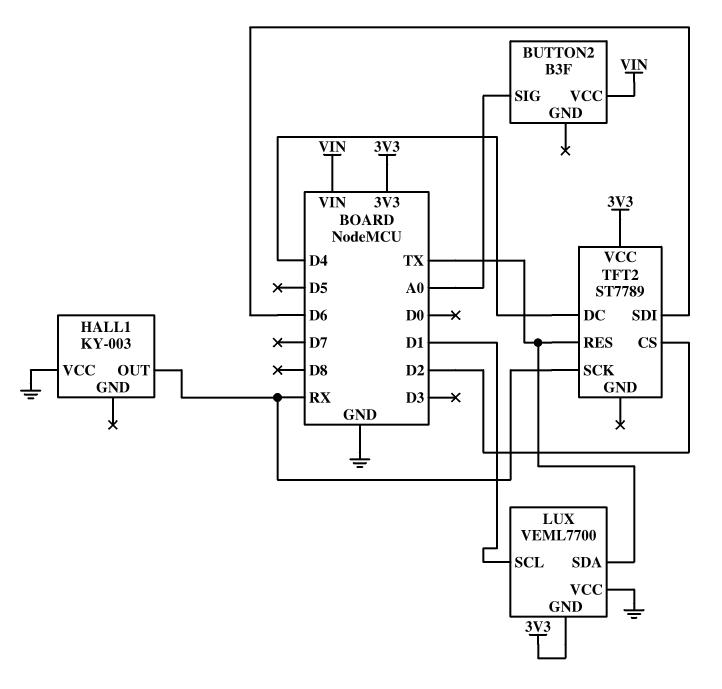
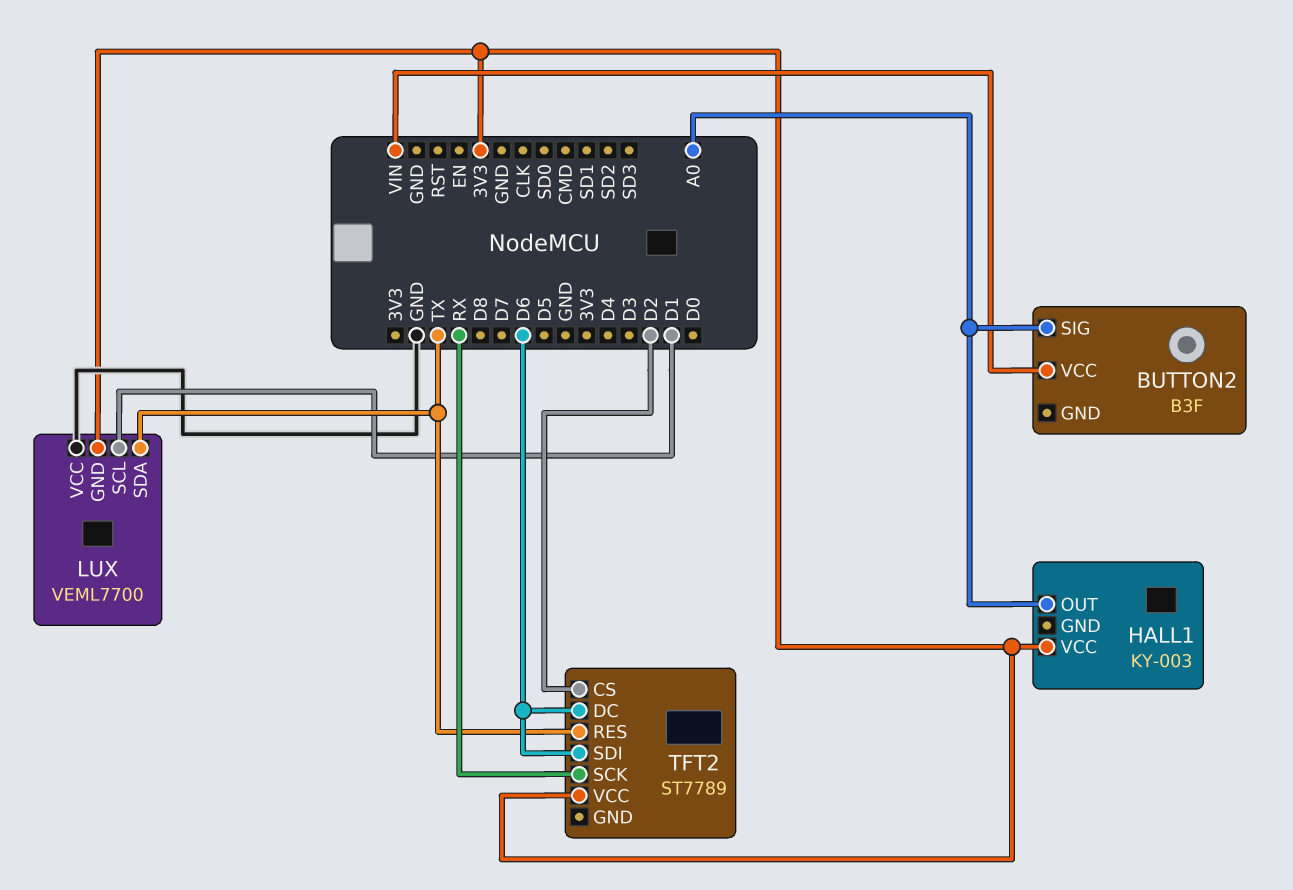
HALL1 pin OUT: RX -> A0
HALL1 pin VCC: GND -> 3V3
TFT2 pin DC: D4 -> D6

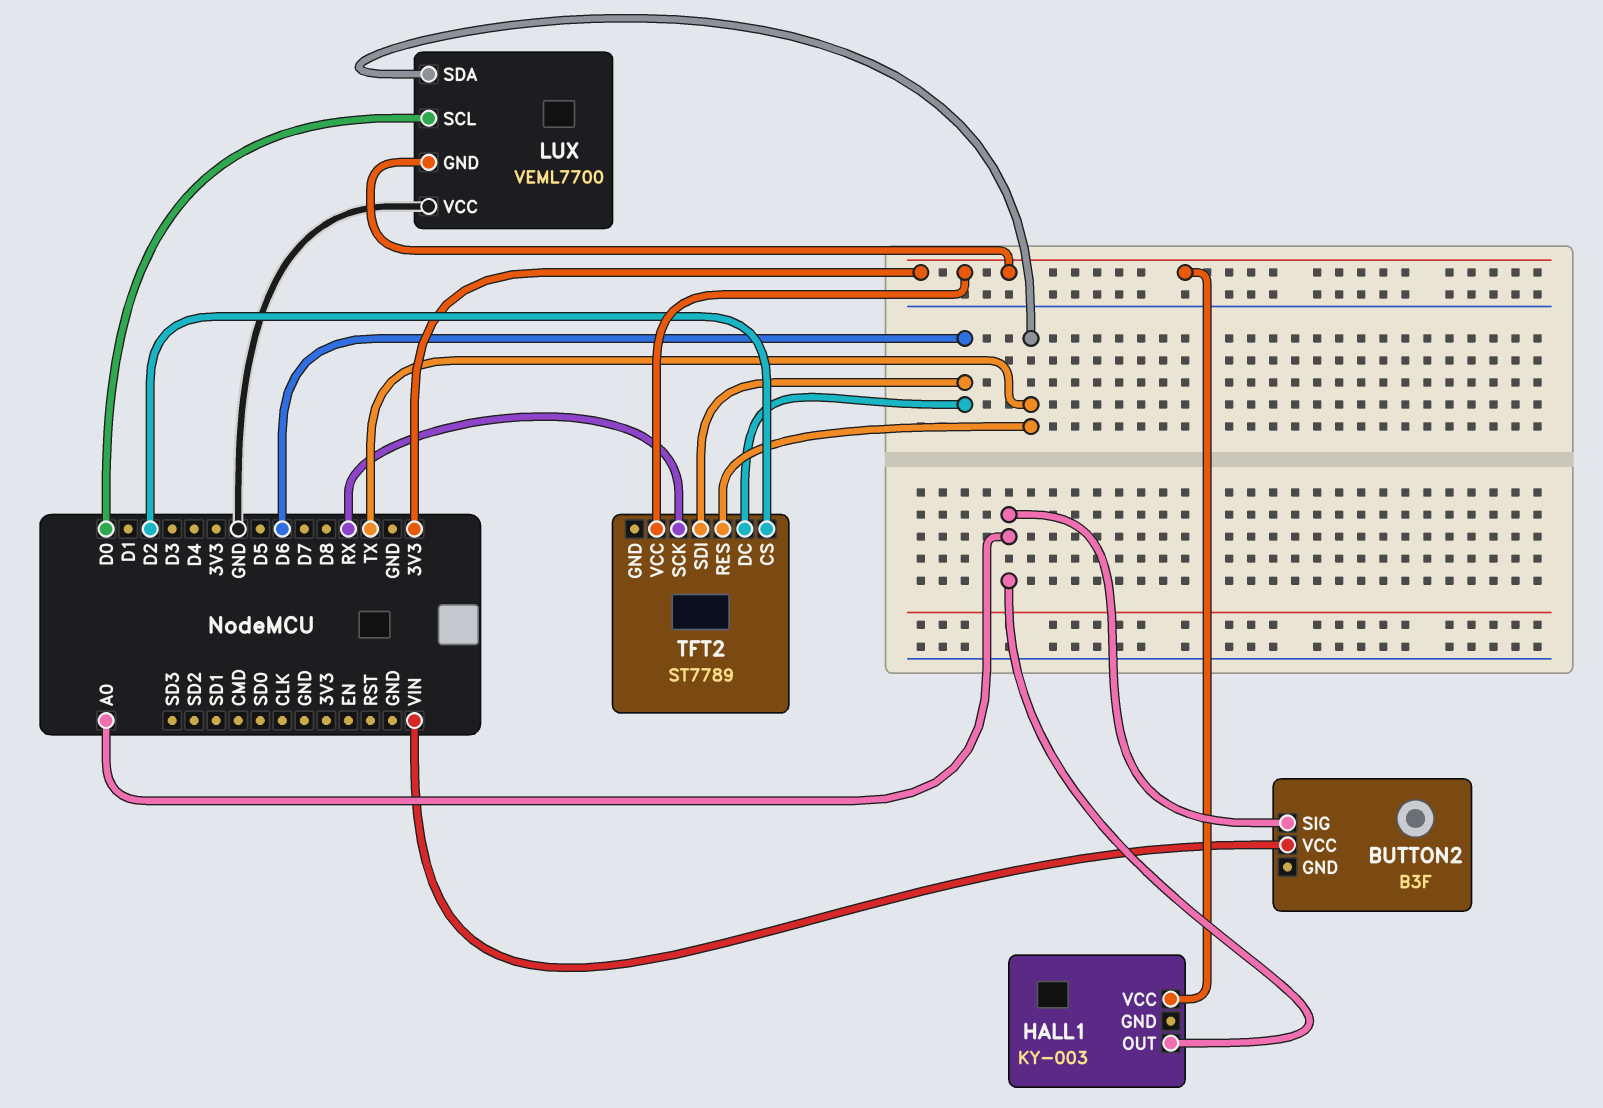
LUX pin SCL: D1 -> D0

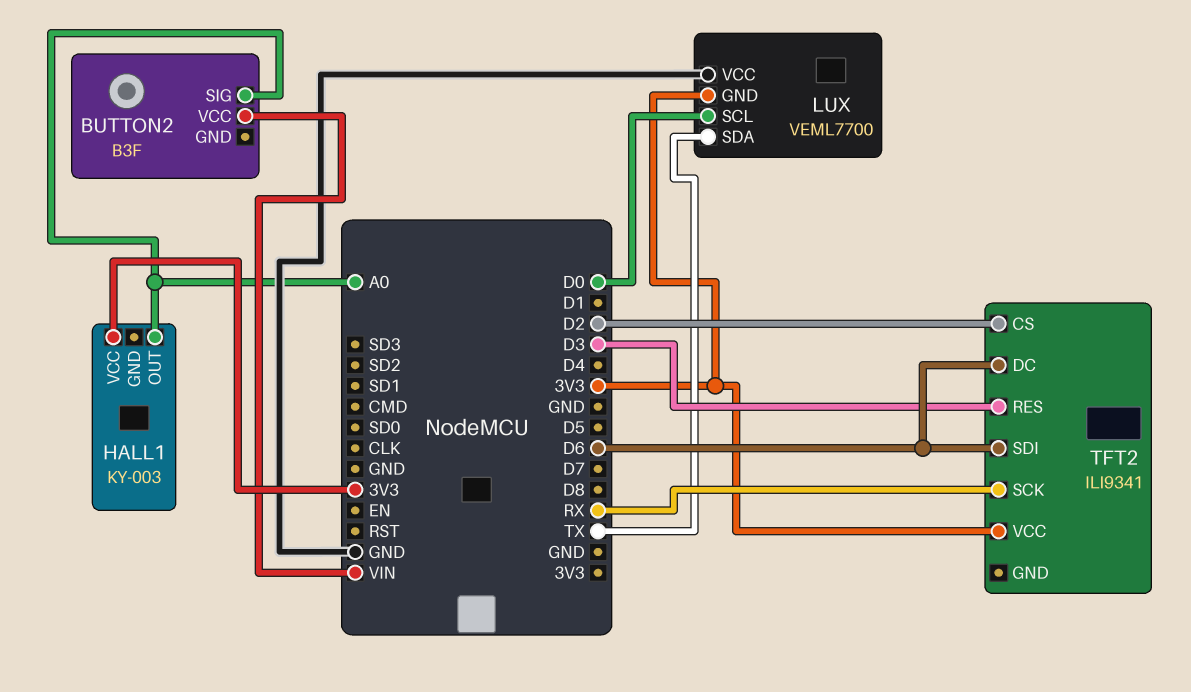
TFT2: ST7789 -> ILI9341
TFT2 pin RES: TX -> D3

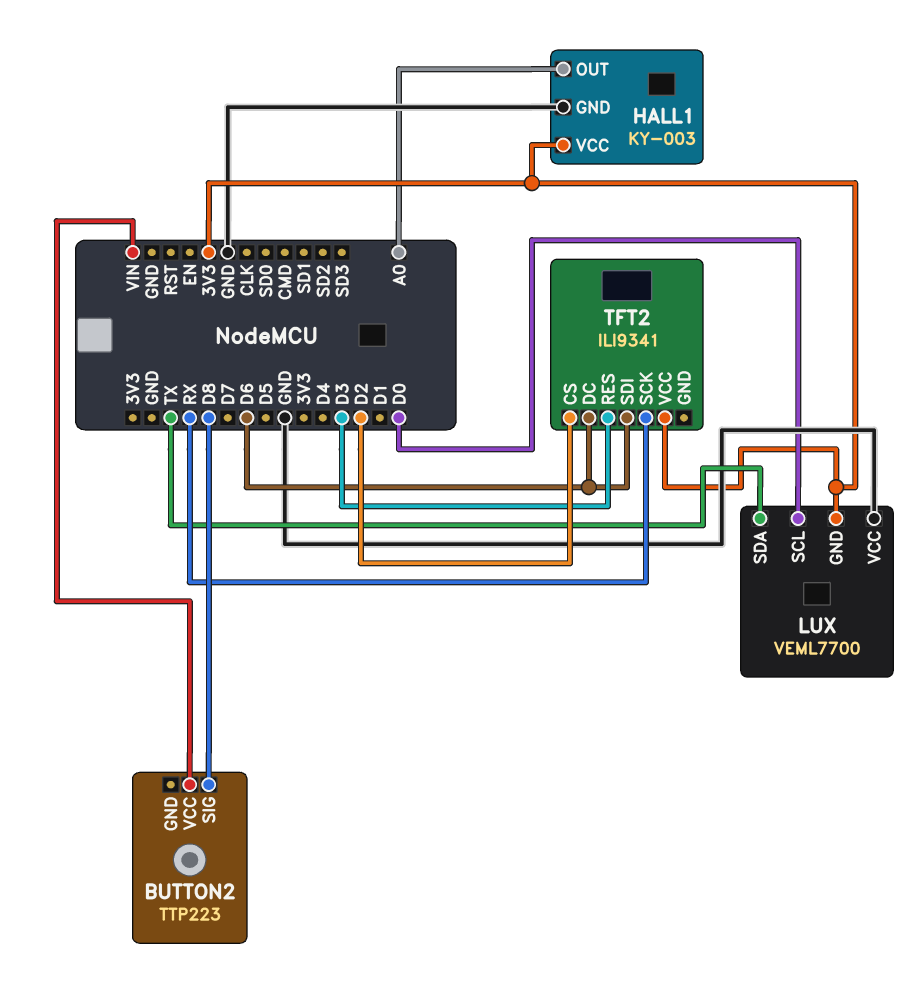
BUTTON2: B3F -> TTP223
BUTTON2 pin SIG: A0 -> D8
HALL1 pin GND: none -> GND

